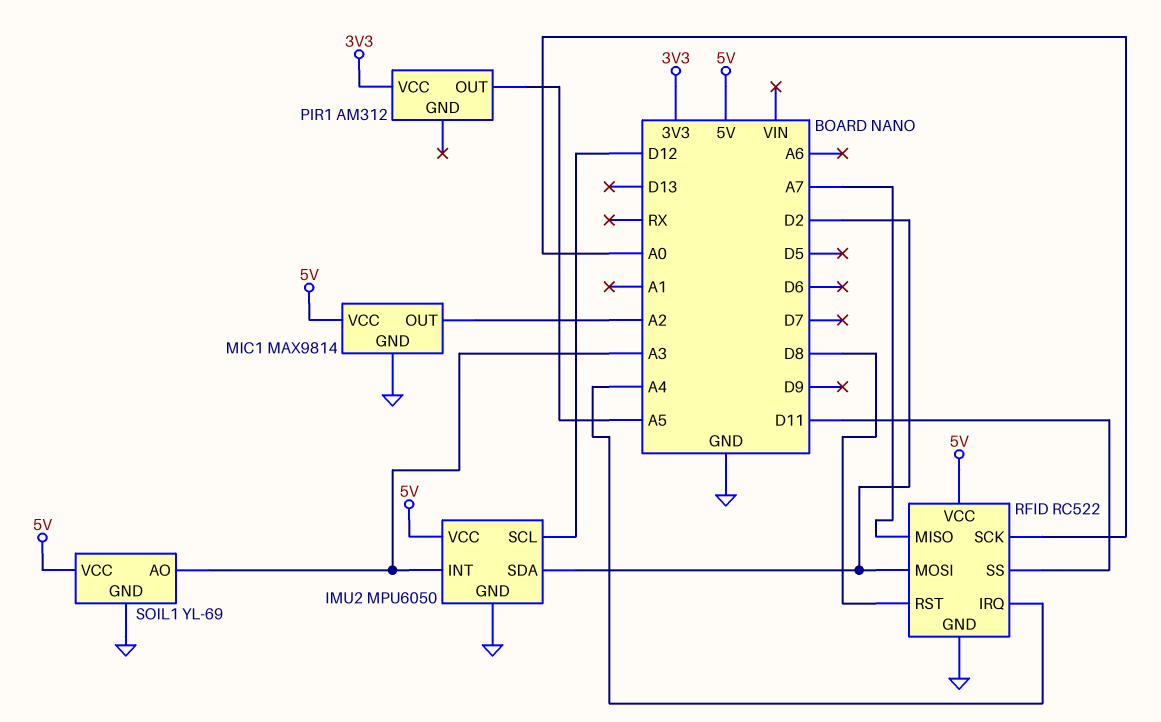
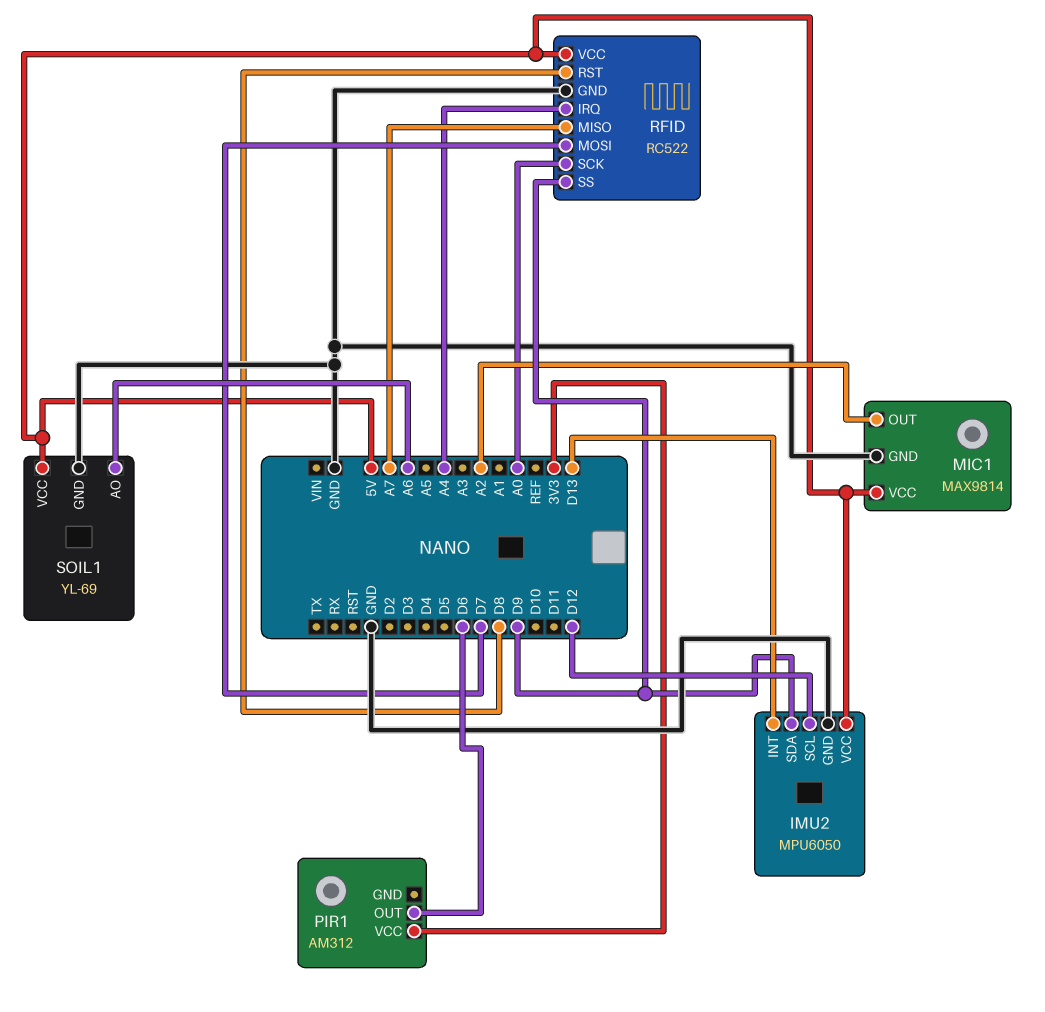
IMU2 pin INT: A3 -> D13
IMU2 pin SDA: D2 -> D9
PIR1 pin OUT: A5 -> D6
RFID pin MOSI: D2 -> D7
RFID pin SS: D11 -> D9
SOIL1 pin AO: A3 -> A6

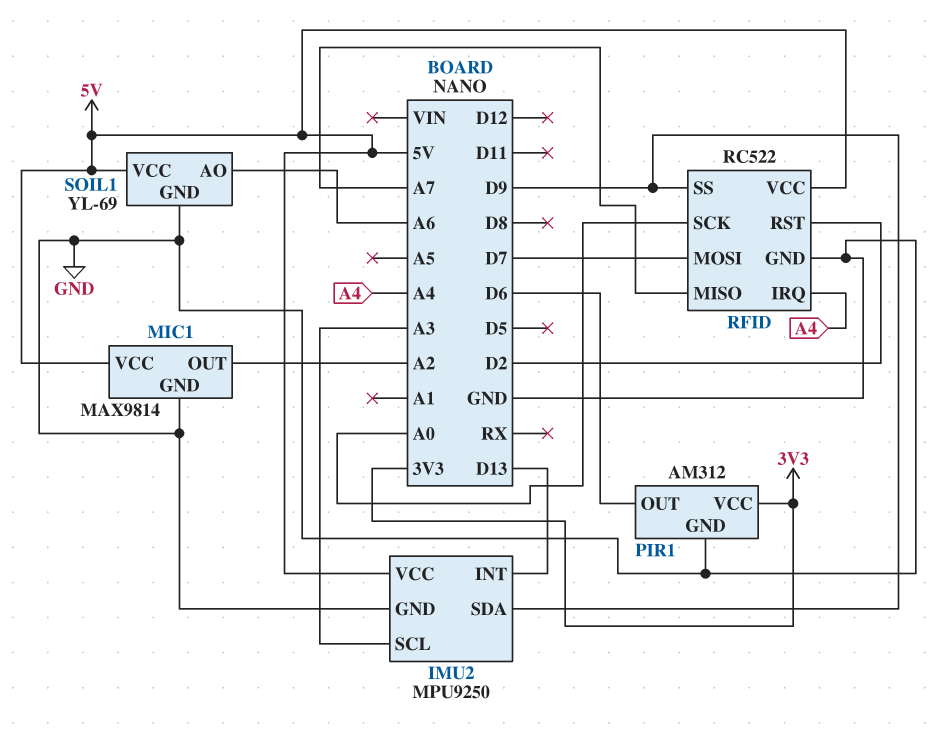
IMU2: MPU6050 -> MPU9250
IMU2 pin SCL: D12 -> A3
PIR1 pin GND: none -> GND
RFID pin RST: D8 -> D2

